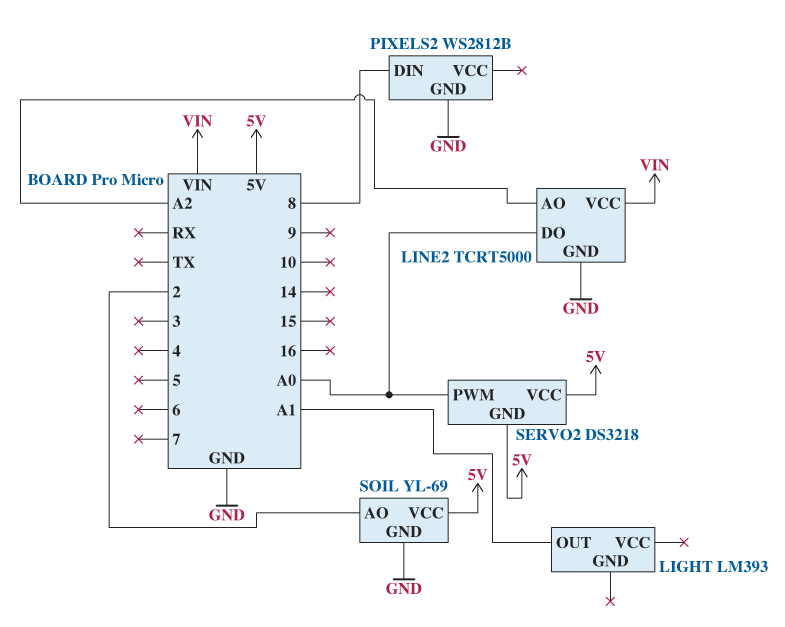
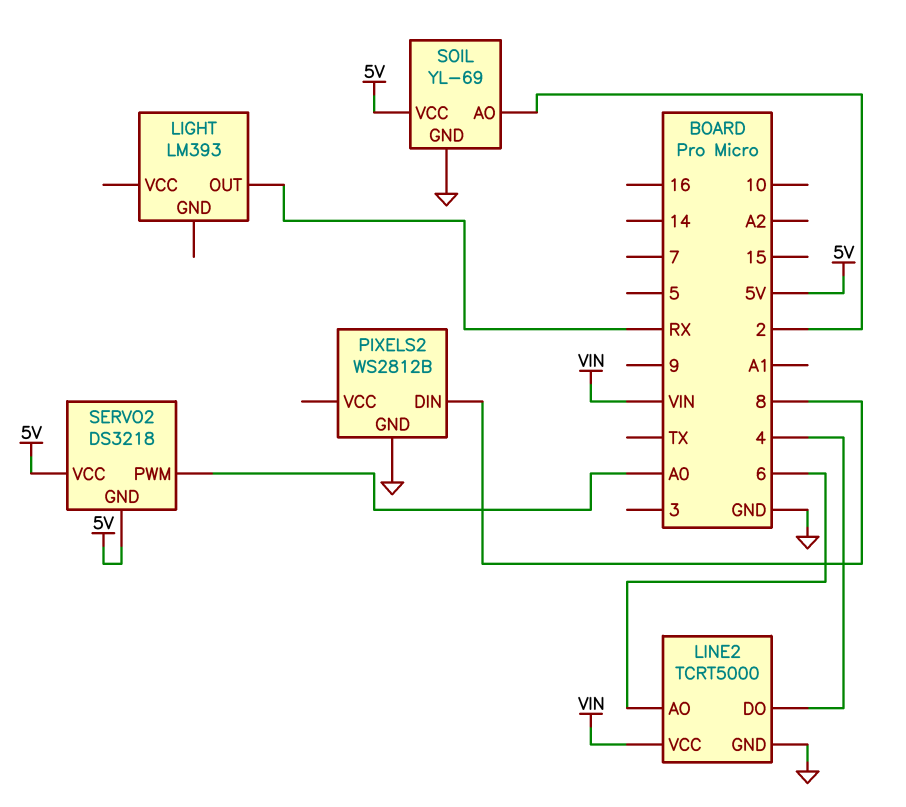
LIGHT pin OUT: A1 -> RX
LINE2 pin AO: A2 -> 6
LINE2 pin DO: A0 -> 4

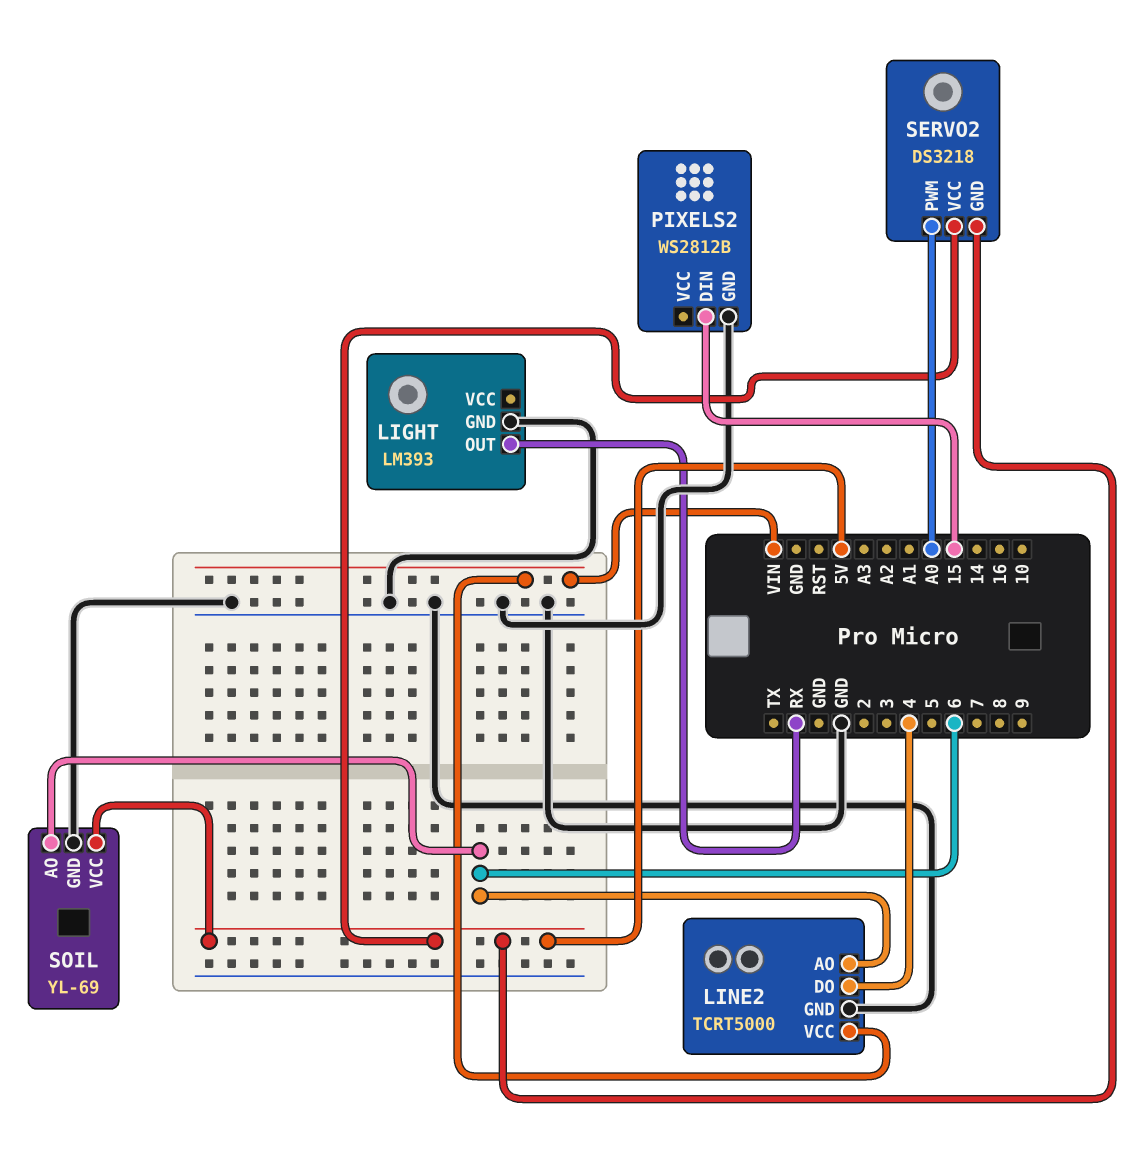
LIGHT pin GND: none -> GND
PIXELS2 pin DIN: 8 -> 15
SOIL pin AO: 2 -> 6

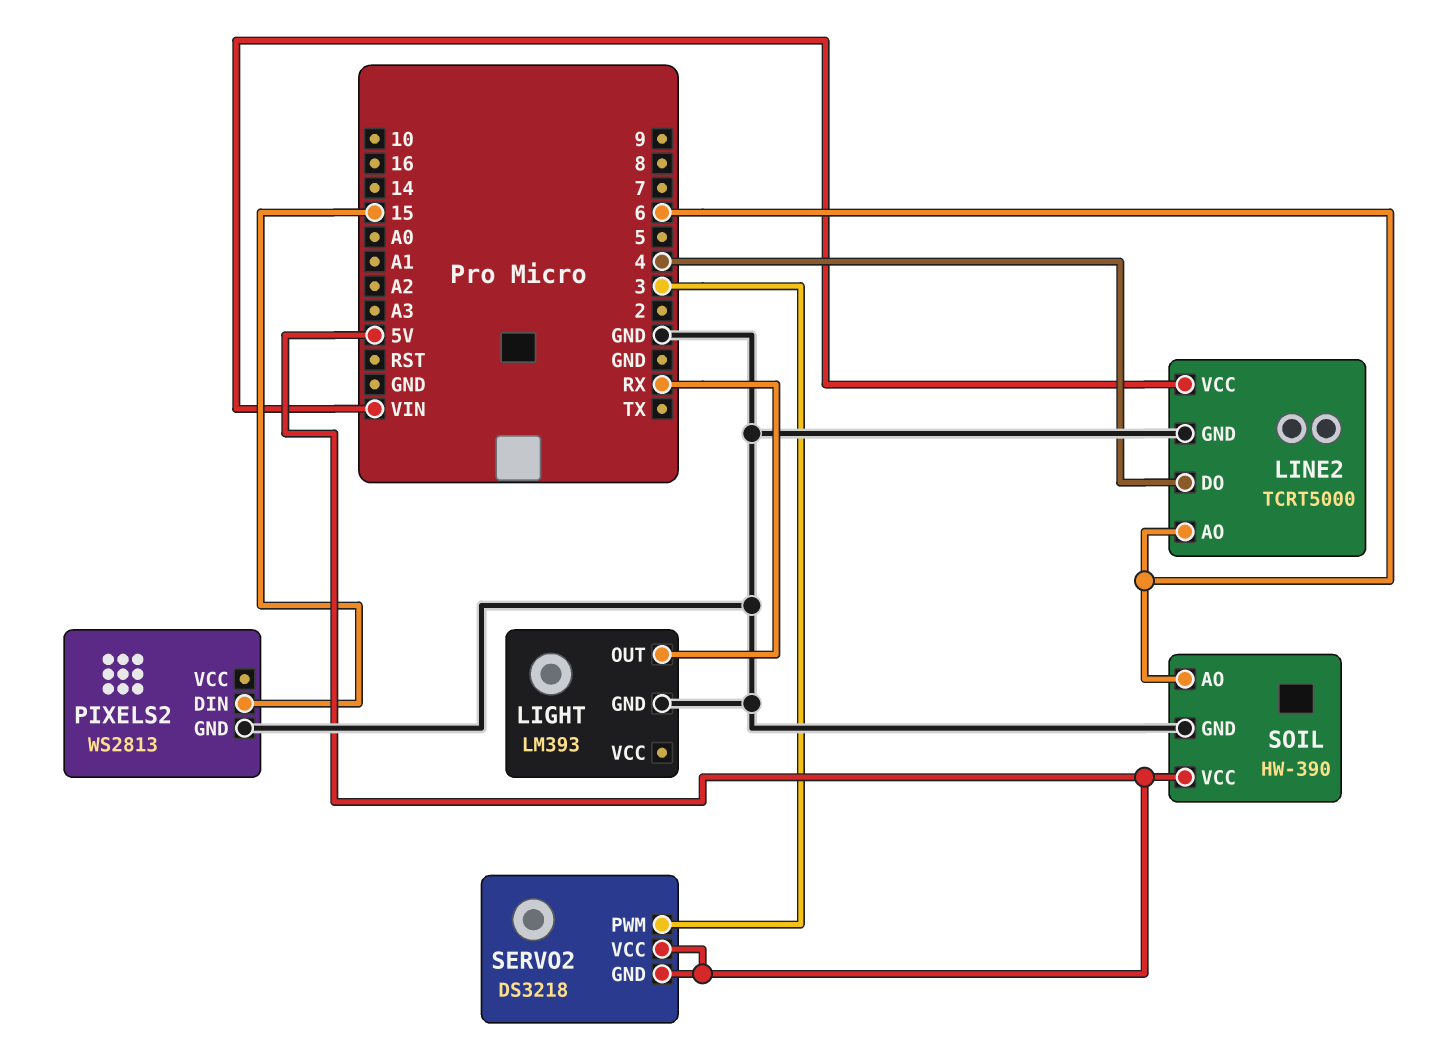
PIXELS2: WS2812B -> WS2813
SERVO2 pin PWM: A0 -> 3
SOIL: YL-69 -> HW-390

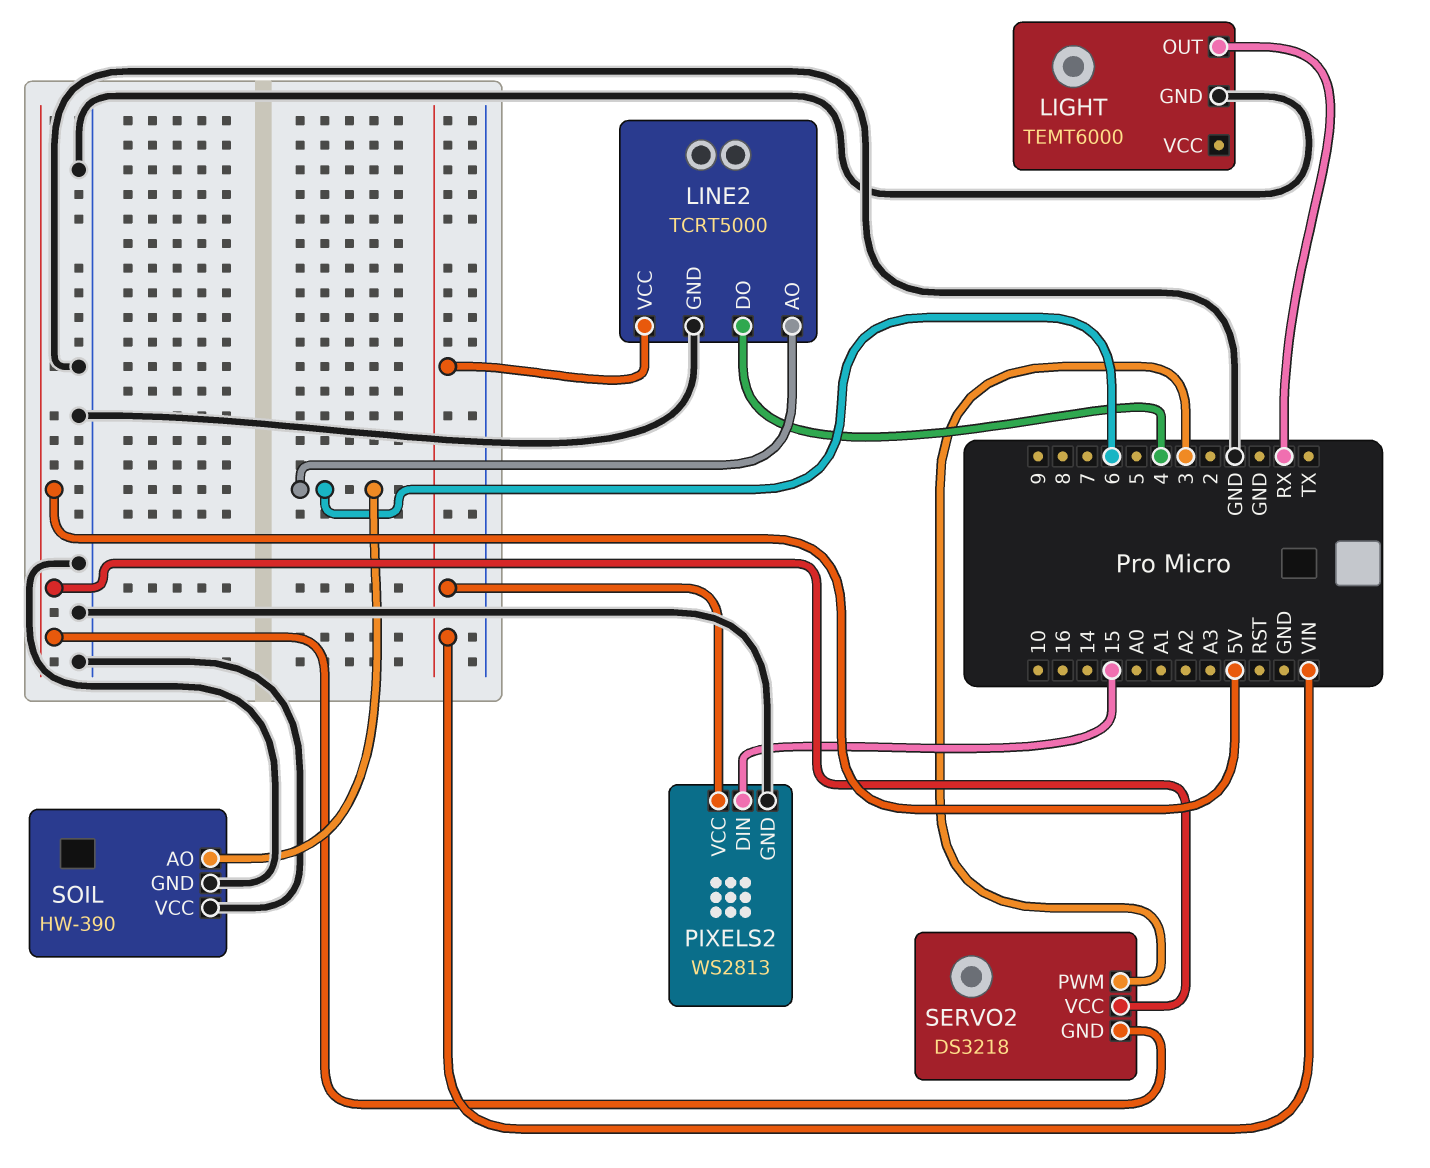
LIGHT: LM393 -> TEMT6000
PIXELS2 pin VCC: none -> VIN
SOIL pin VCC: 5V -> GND

